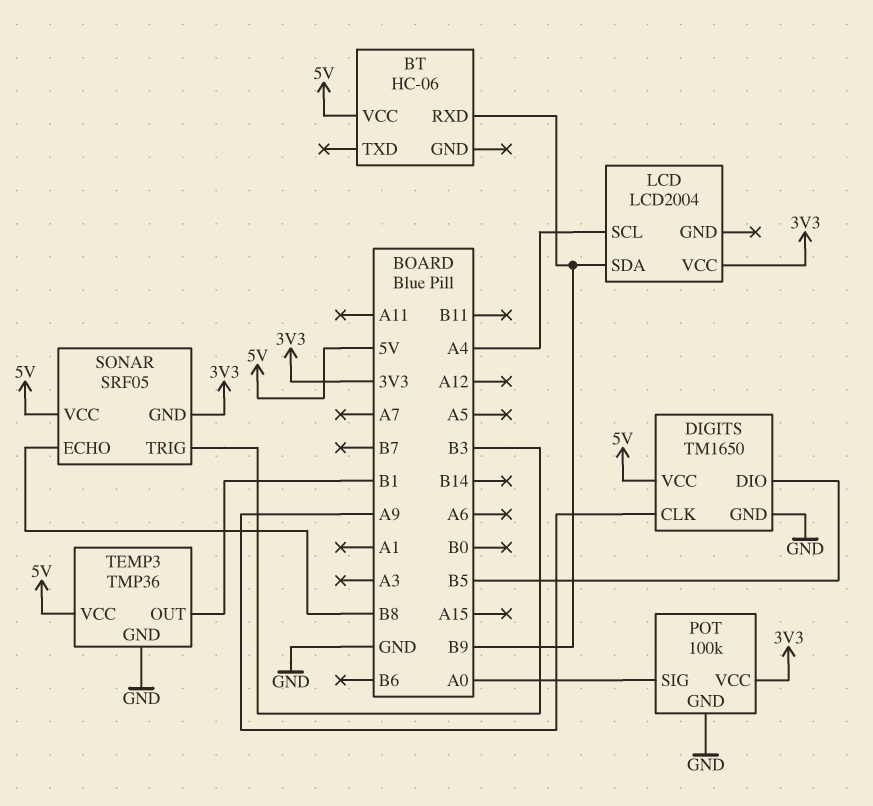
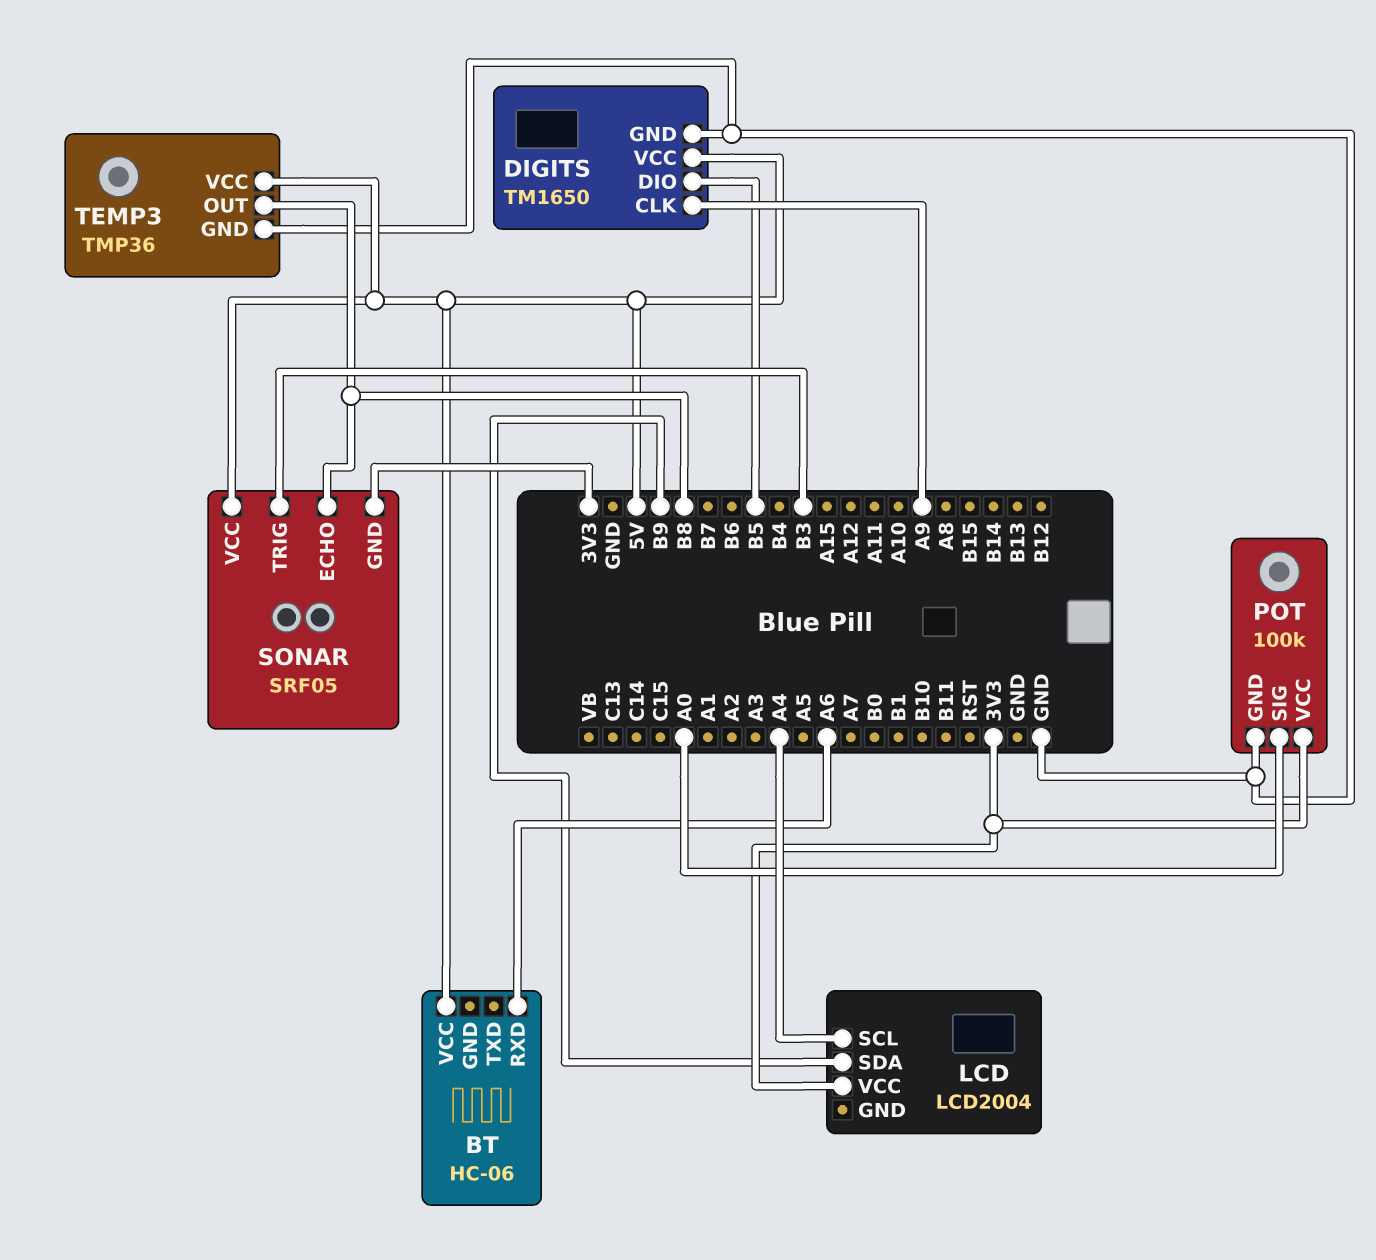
BT pin RXD: B9 -> A6
TEMP3 pin OUT: B1 -> B8

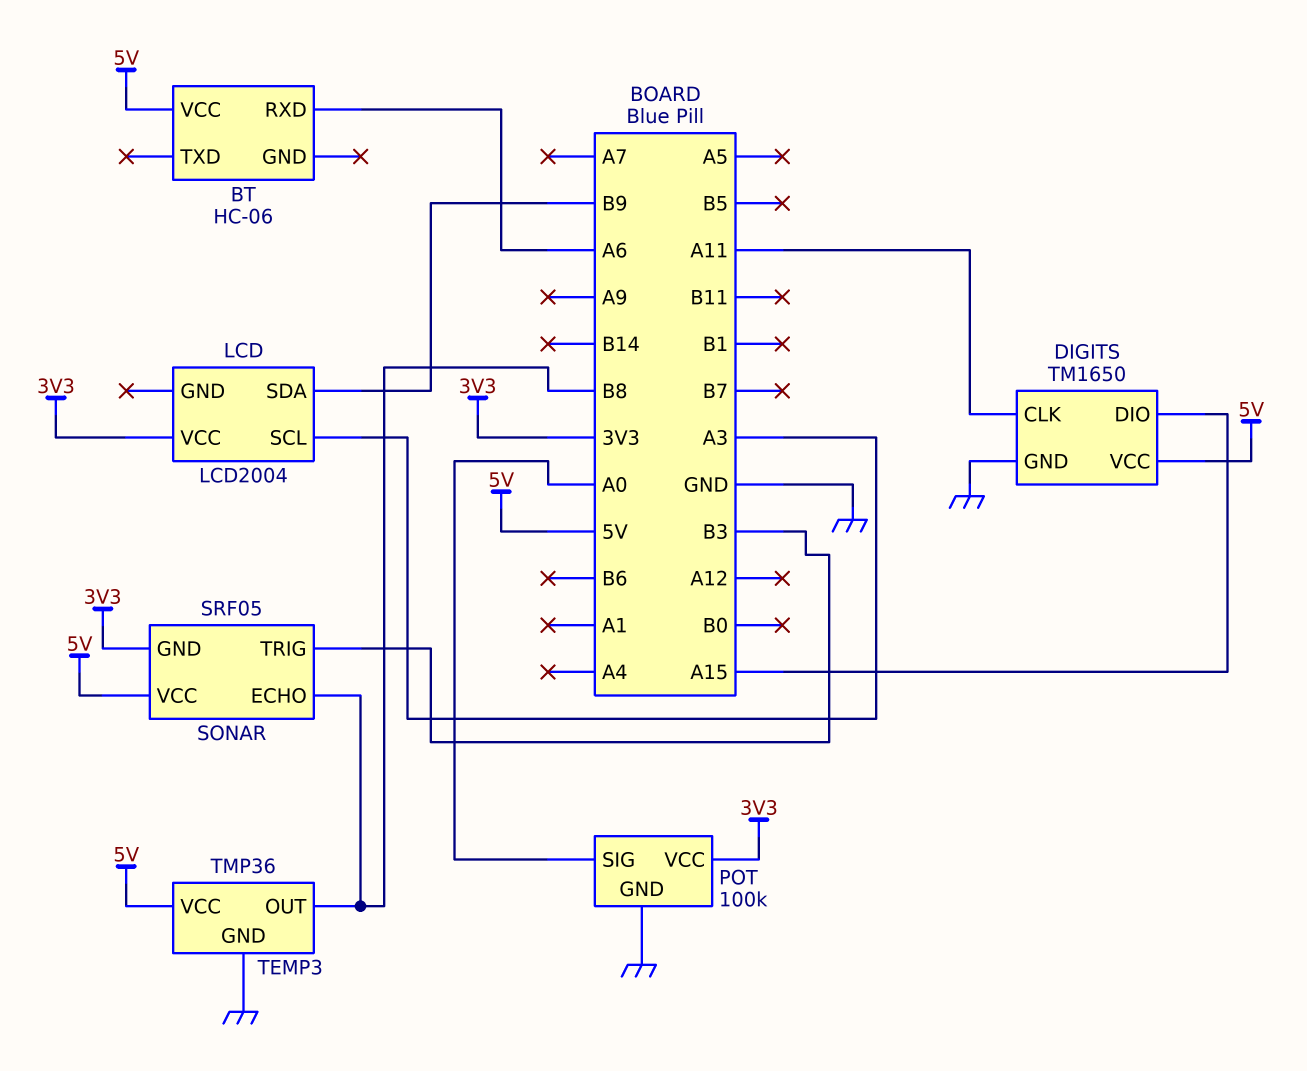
DIGITS pin CLK: A9 -> A11
DIGITS pin DIO: B5 -> A15
LCD pin SCL: A4 -> A3

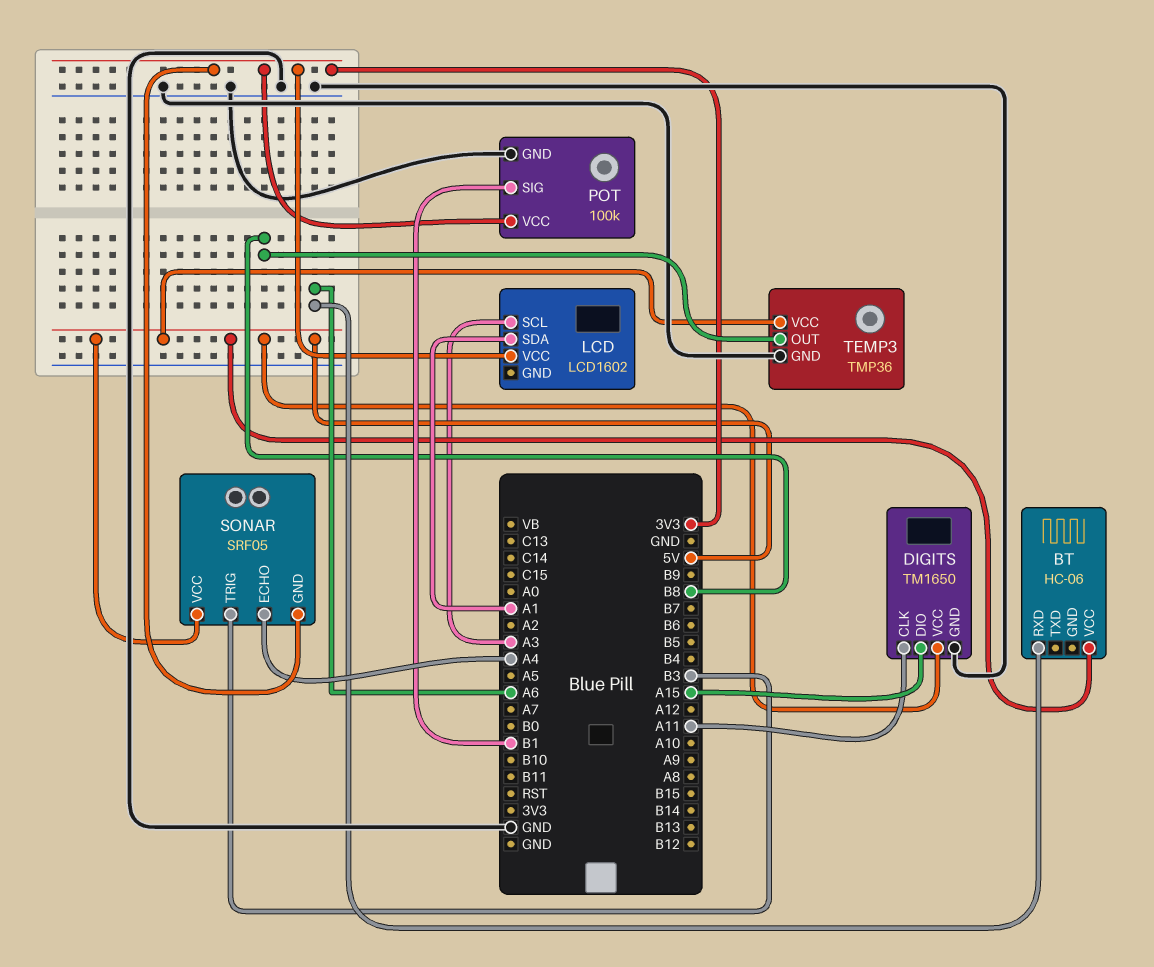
LCD: LCD2004 -> LCD1602
LCD pin SDA: B9 -> A1
POT pin SIG: A0 -> B1
SONAR pin ECHO: B8 -> A4

